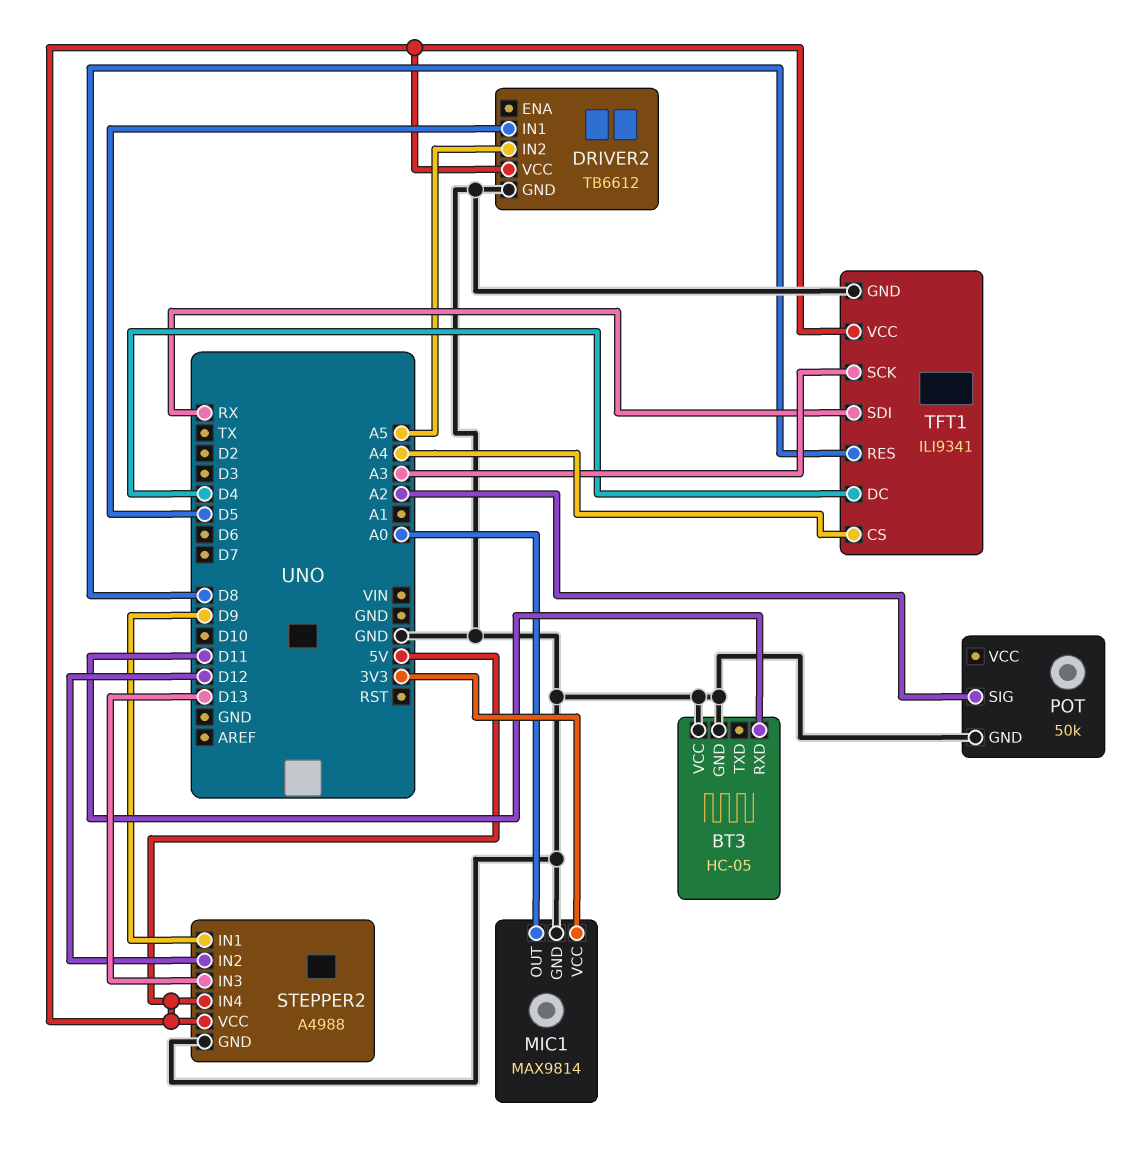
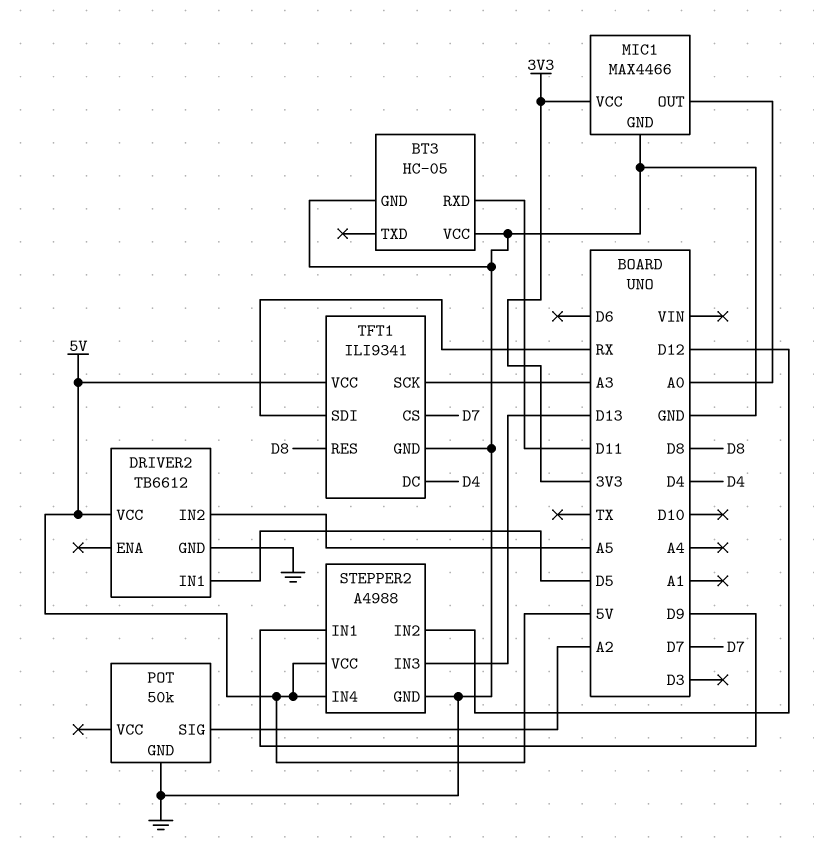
MIC1: MAX9814 -> MAX4466
TFT1 pin CS: A4 -> D7

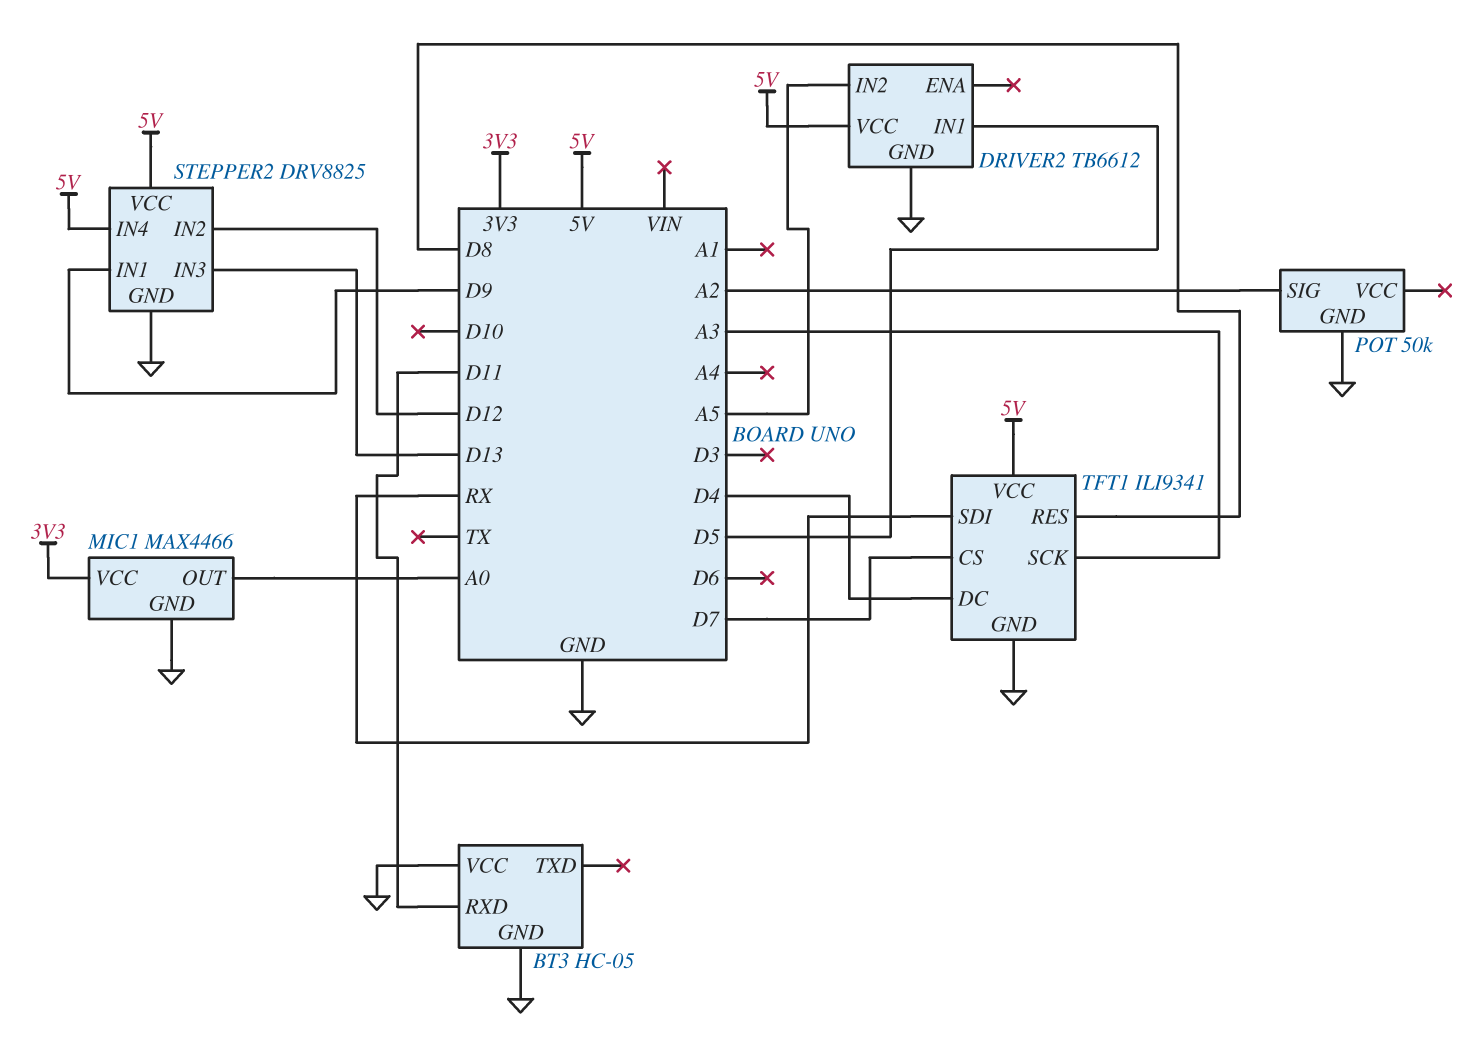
STEPPER2: A4988 -> DRV8825

